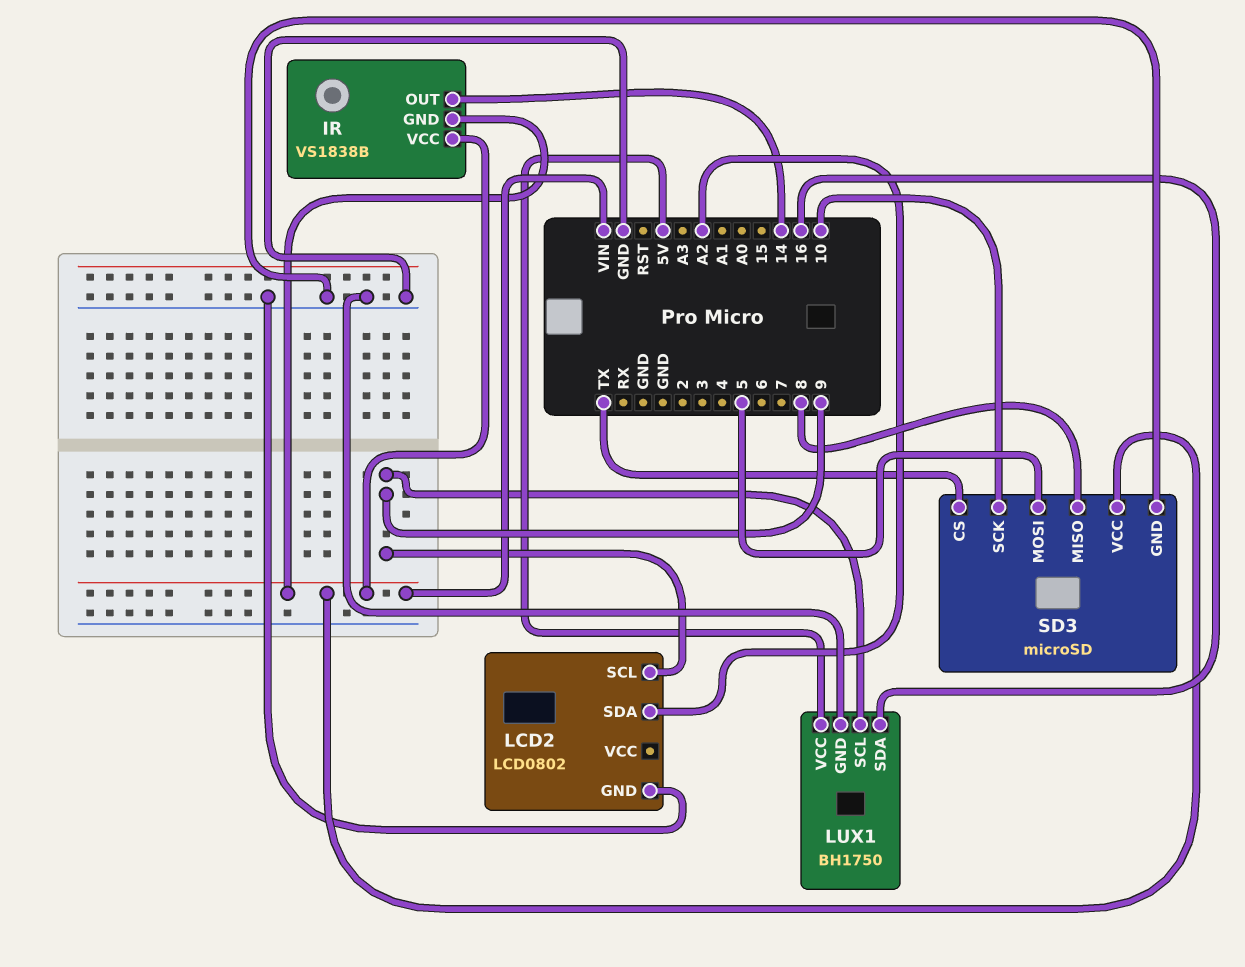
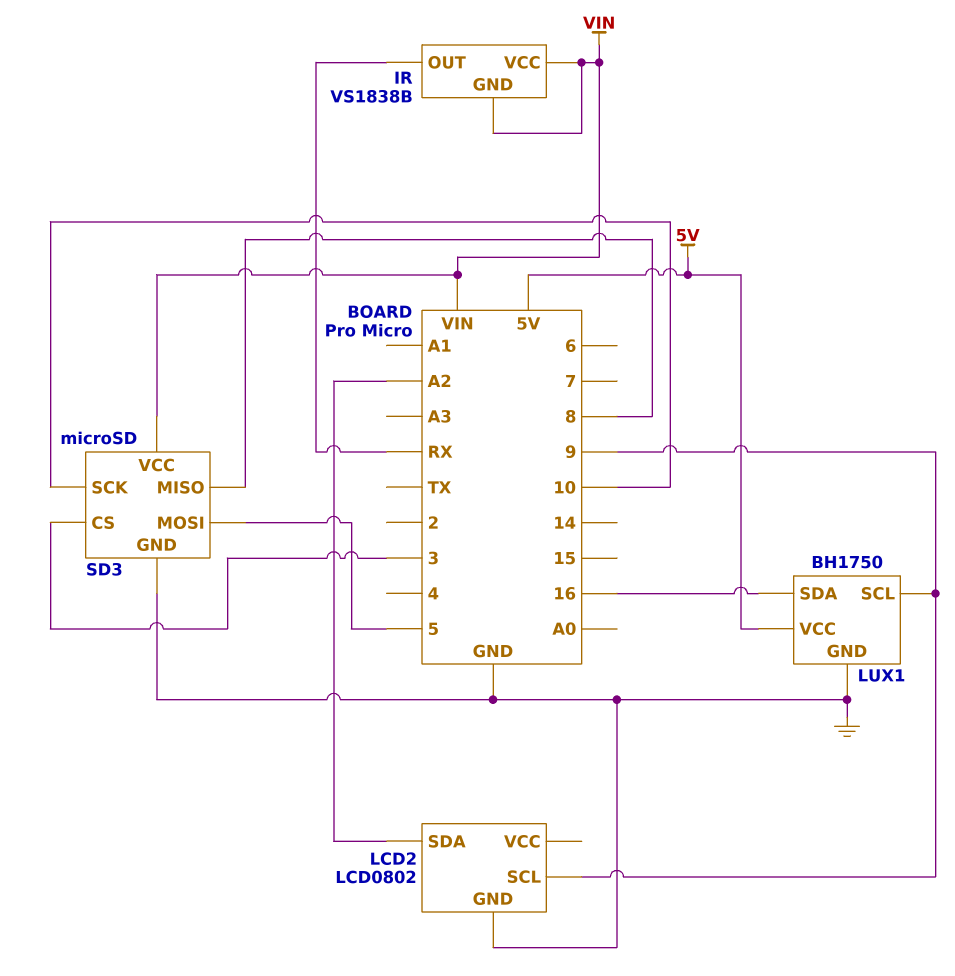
IR pin OUT: 14 -> RX
SD3 pin CS: TX -> 3

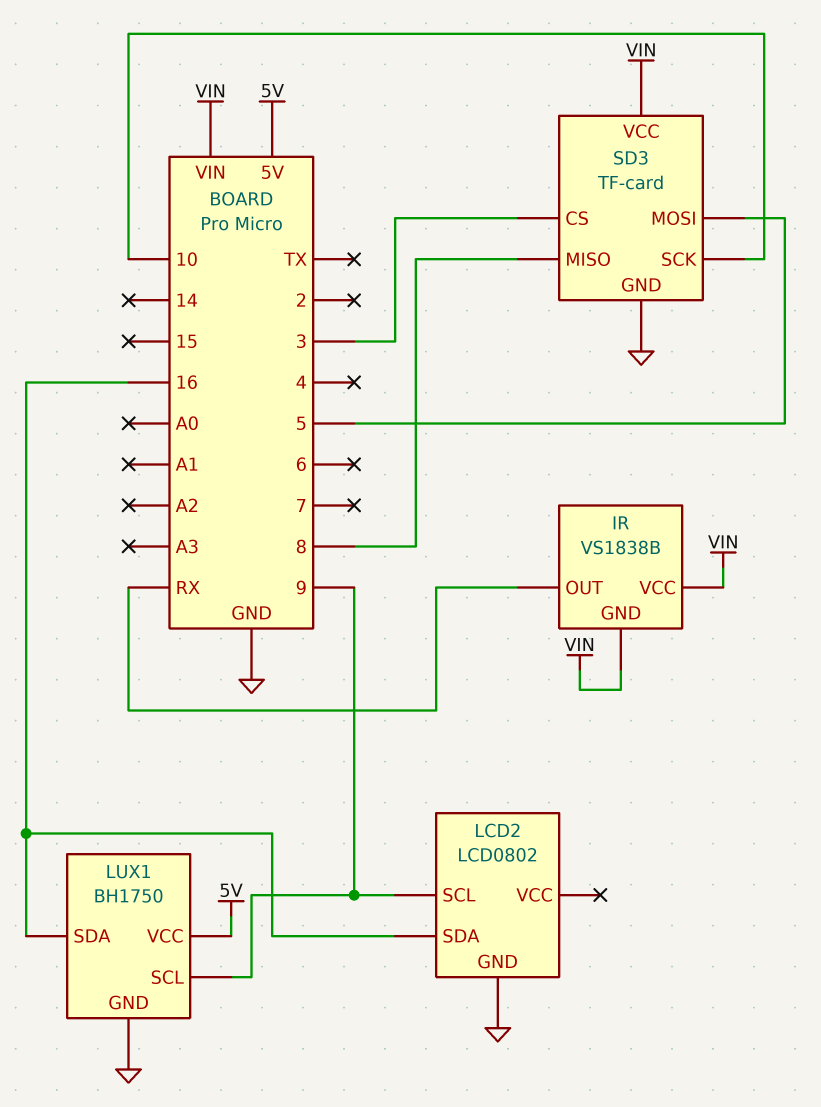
LCD2 pin SDA: A2 -> 16
SD3: microSD -> TF-card

